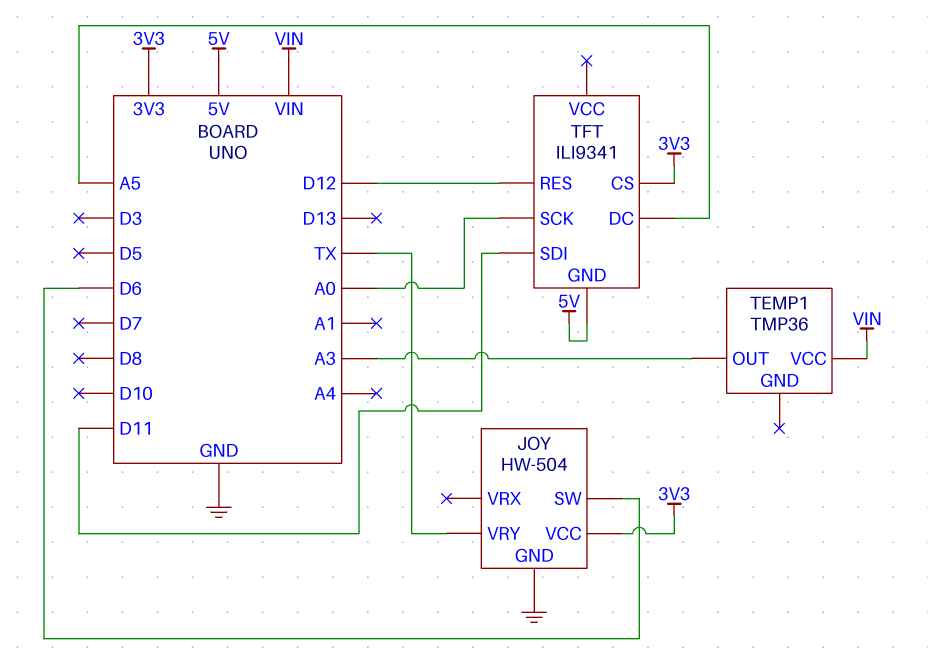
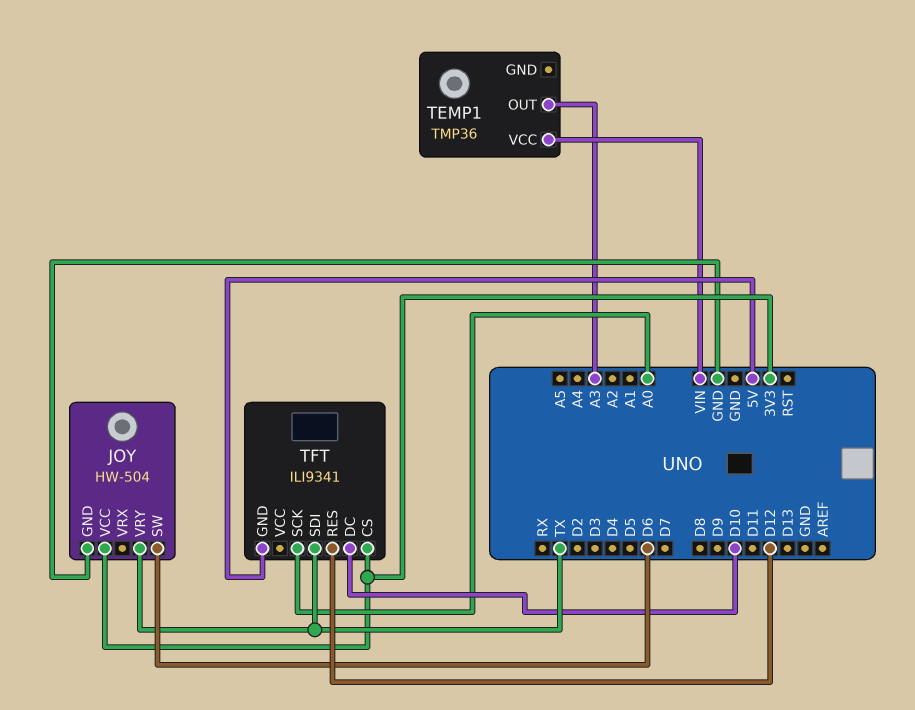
TFT pin DC: A5 -> D10
TFT pin SDI: D11 -> TX

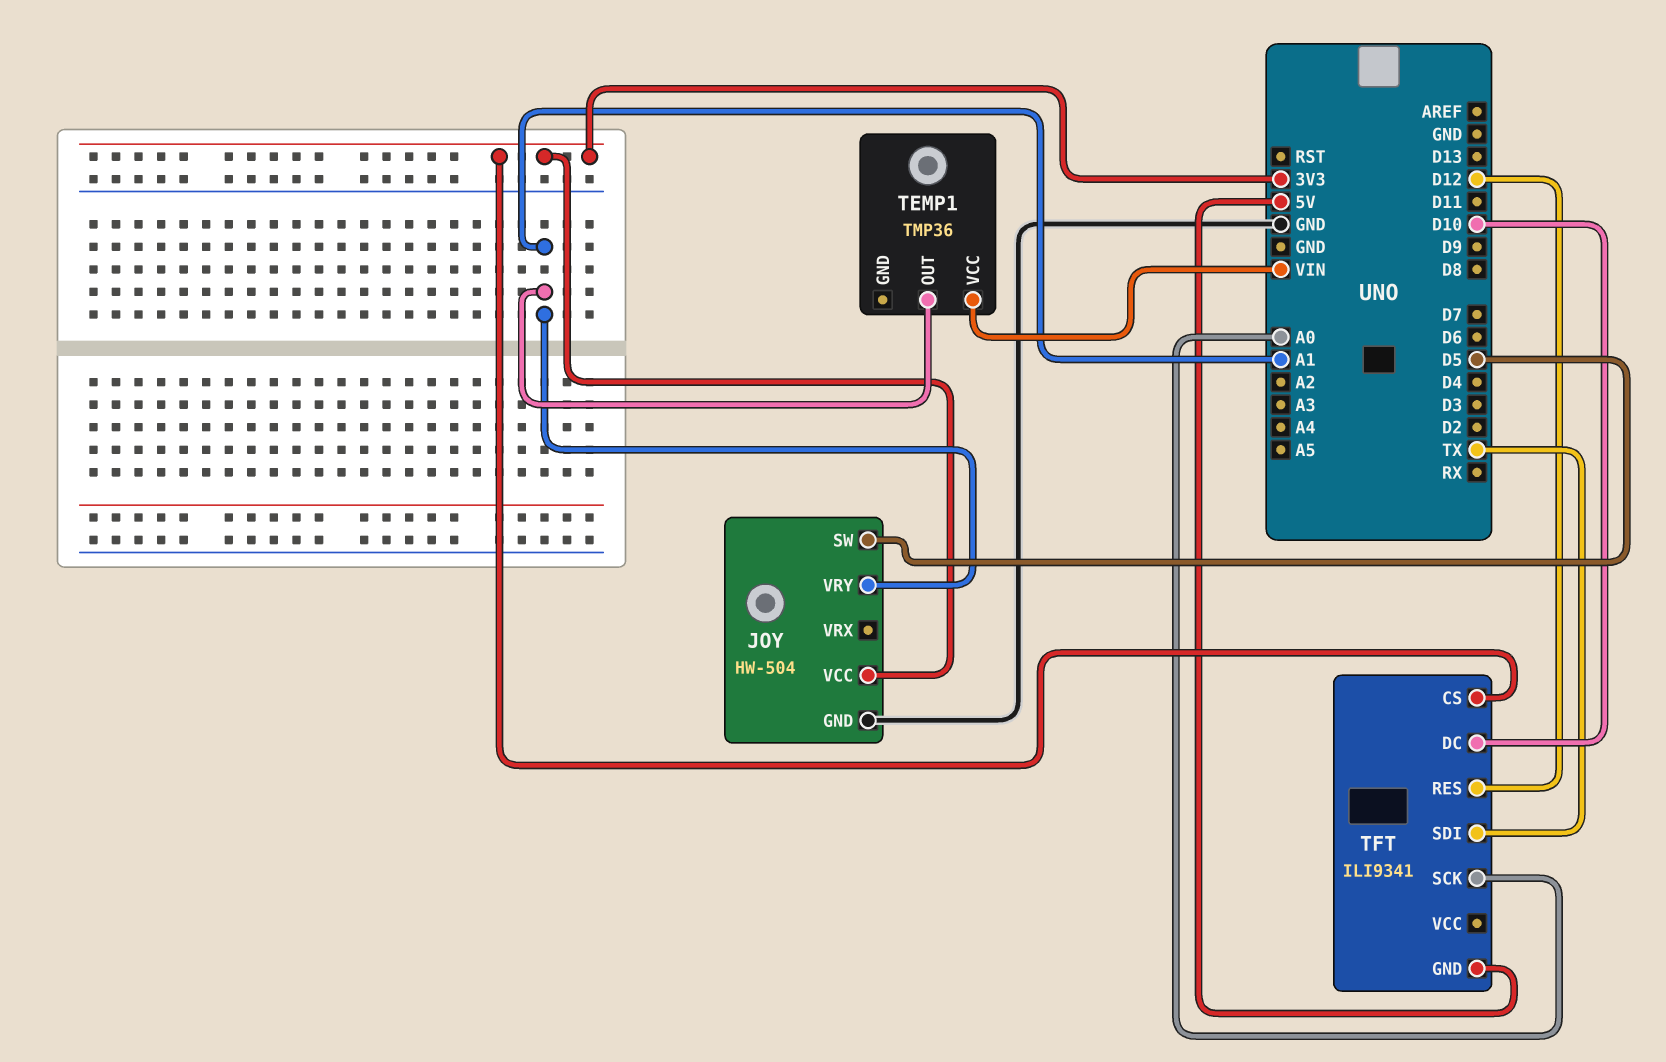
JOY pin SW: D6 -> D5
JOY pin VRY: TX -> A1
TEMP1 pin OUT: A3 -> A1

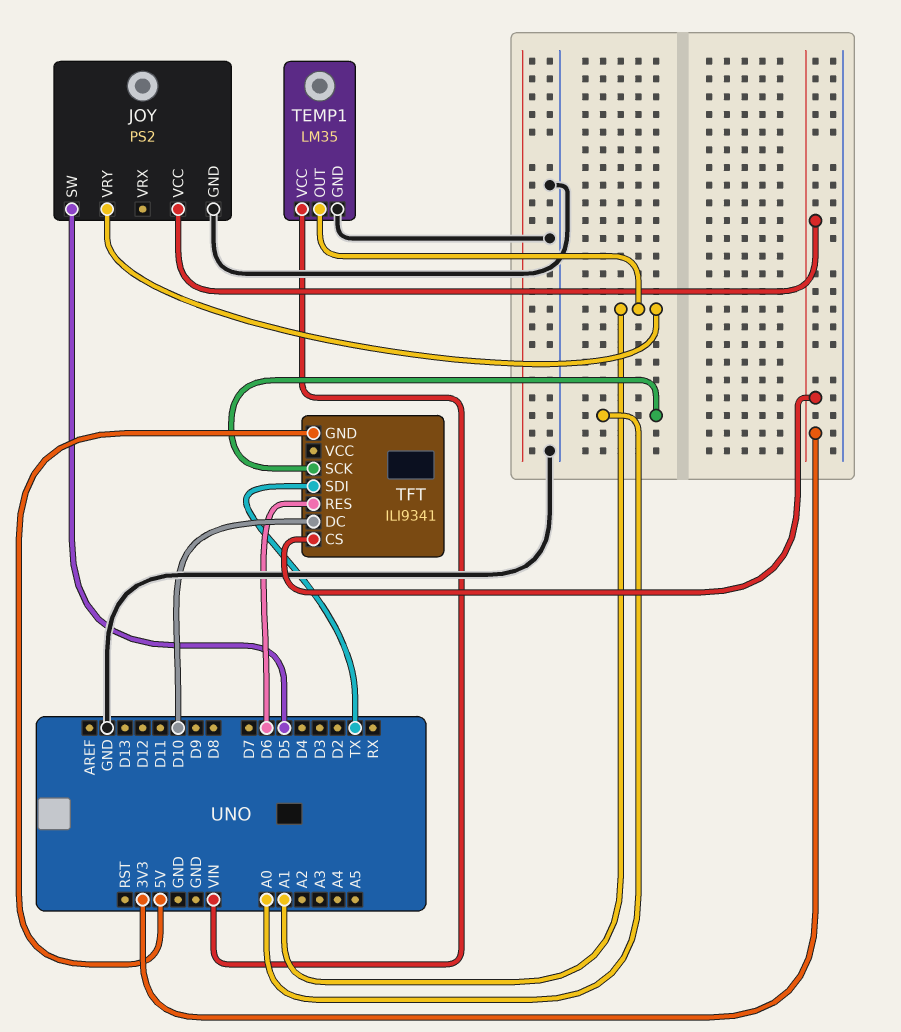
JOY: HW-504 -> PS2
TEMP1: TMP36 -> LM35
TEMP1 pin GND: none -> GND
TFT pin RES: D12 -> D6

